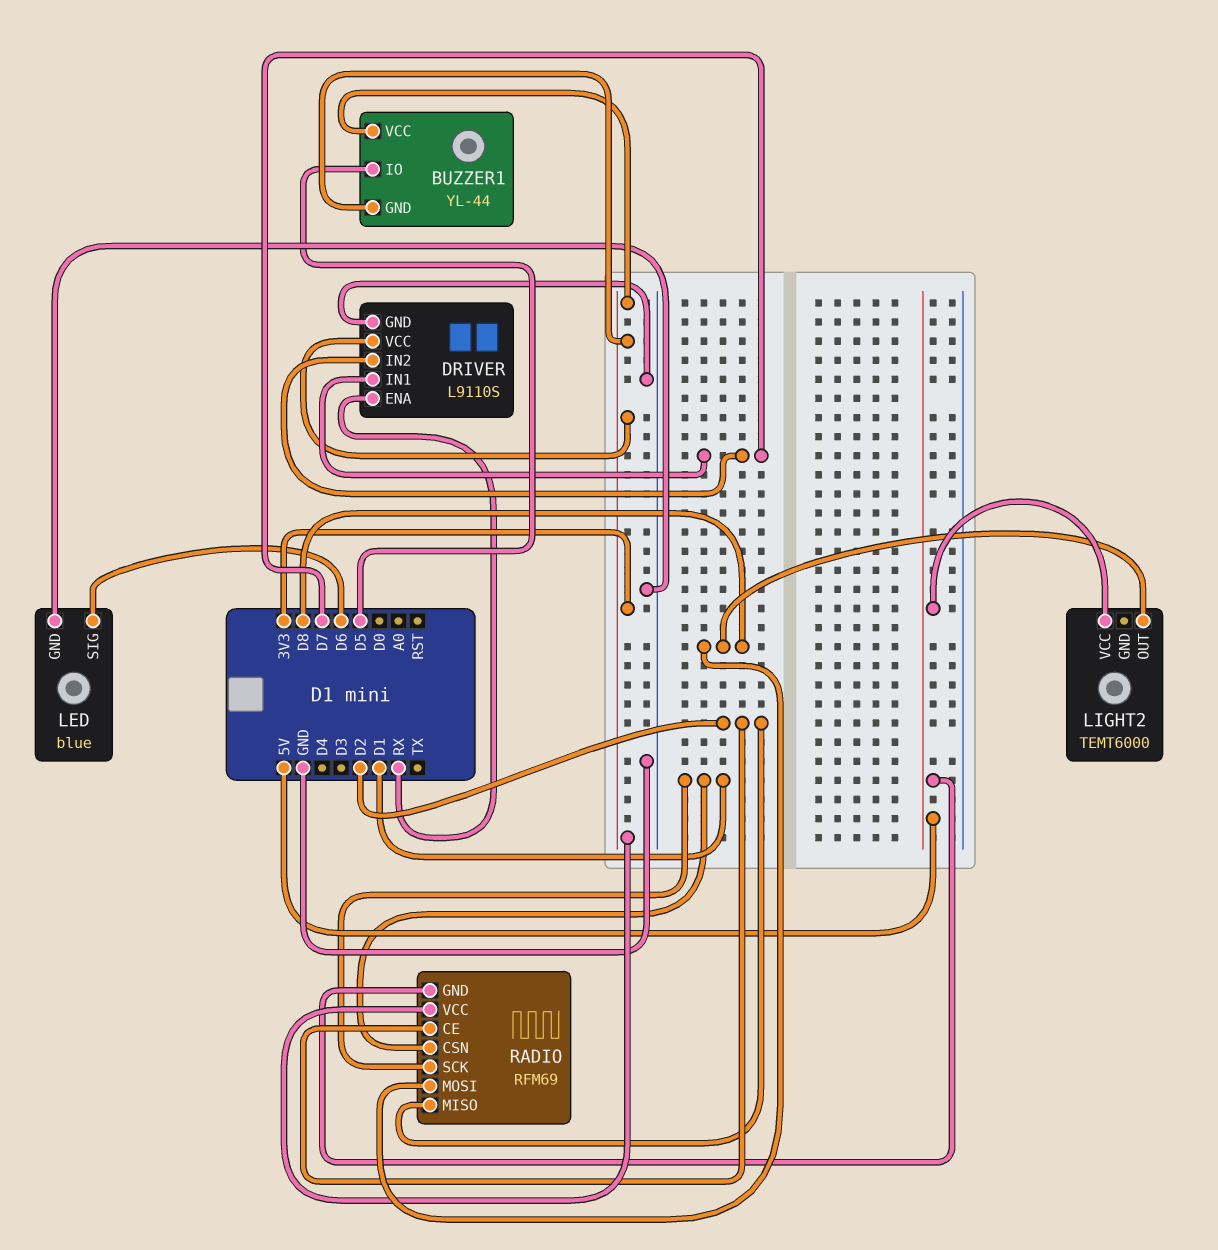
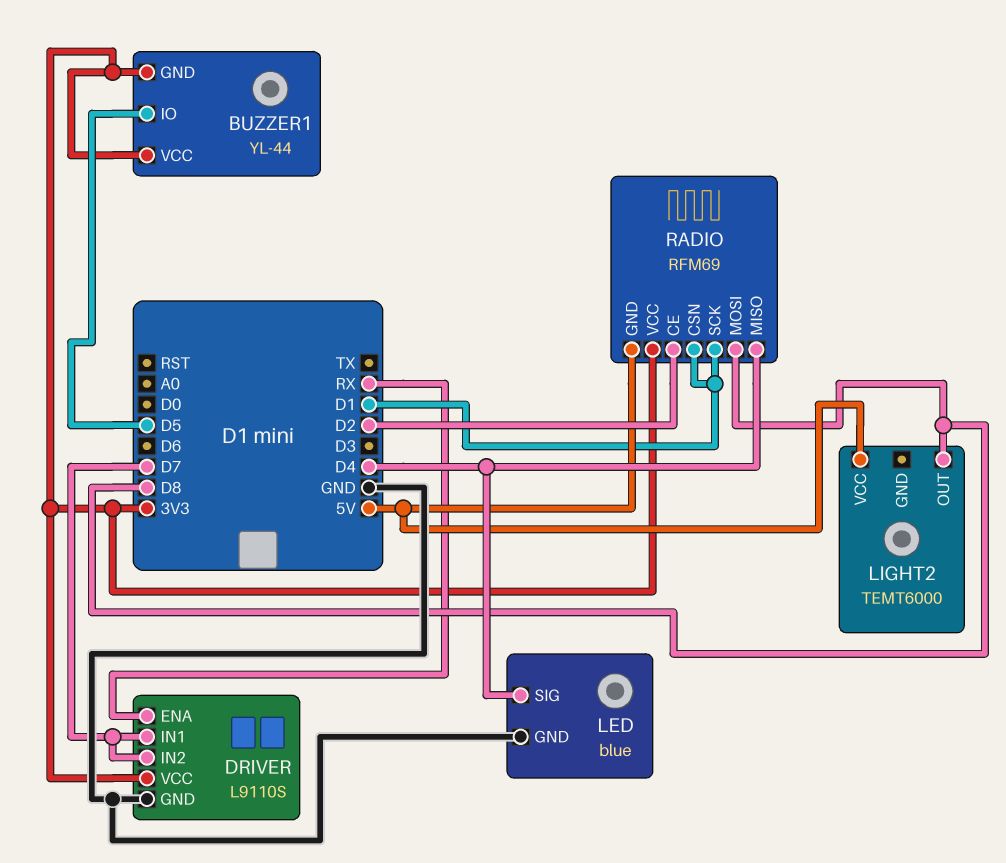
LED pin SIG: D6 -> D4
RADIO pin MISO: D2 -> D4

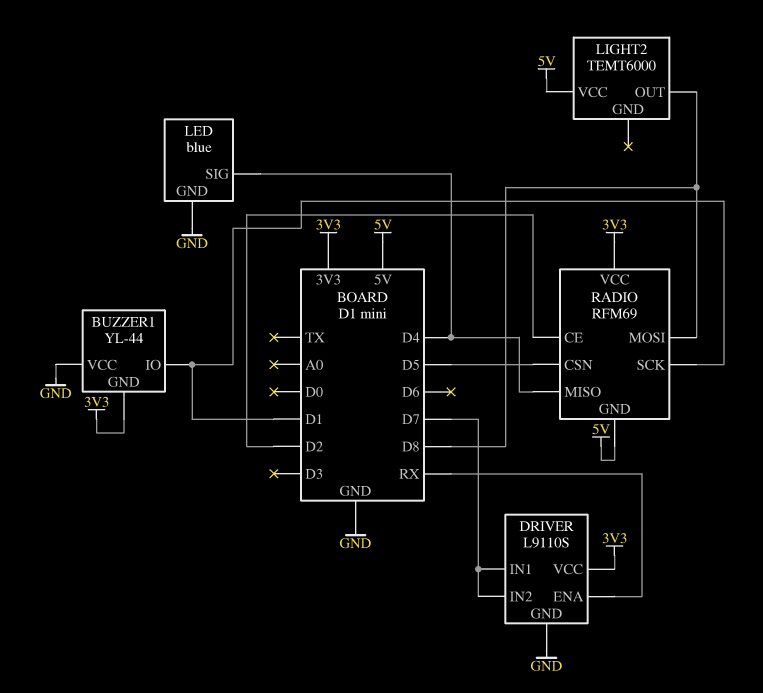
BUZZER1 pin IO: D5 -> D1
BUZZER1 pin VCC: 3V3 -> GND
RADIO pin CSN: D1 -> D5

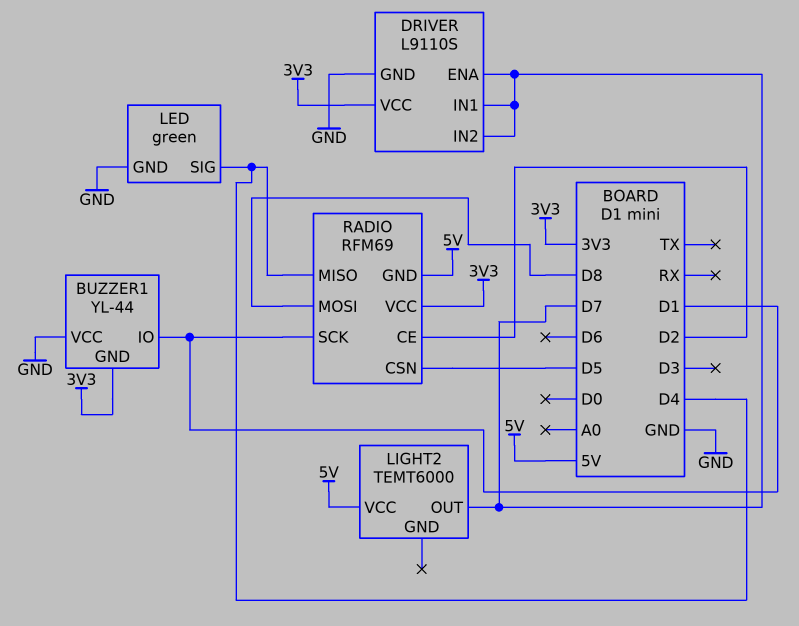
DRIVER pin ENA: RX -> D7
LED: blue -> green
LIGHT2 pin OUT: D8 -> D7

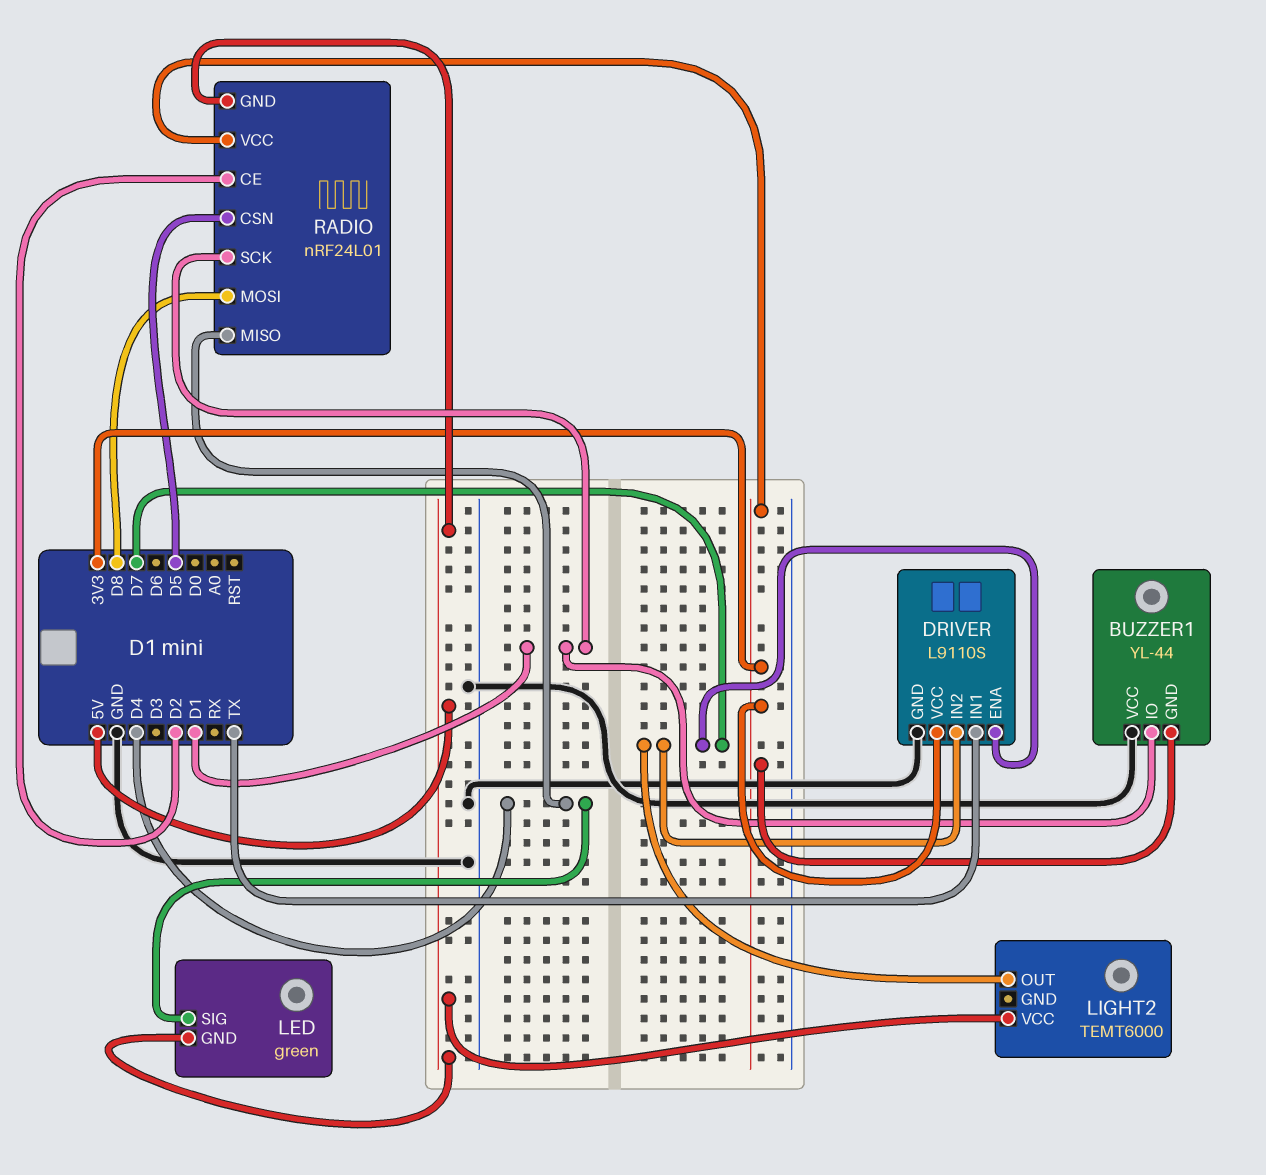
DRIVER pin IN1: D7 -> TX
LED pin GND: GND -> 5V
RADIO: RFM69 -> nRF24L01

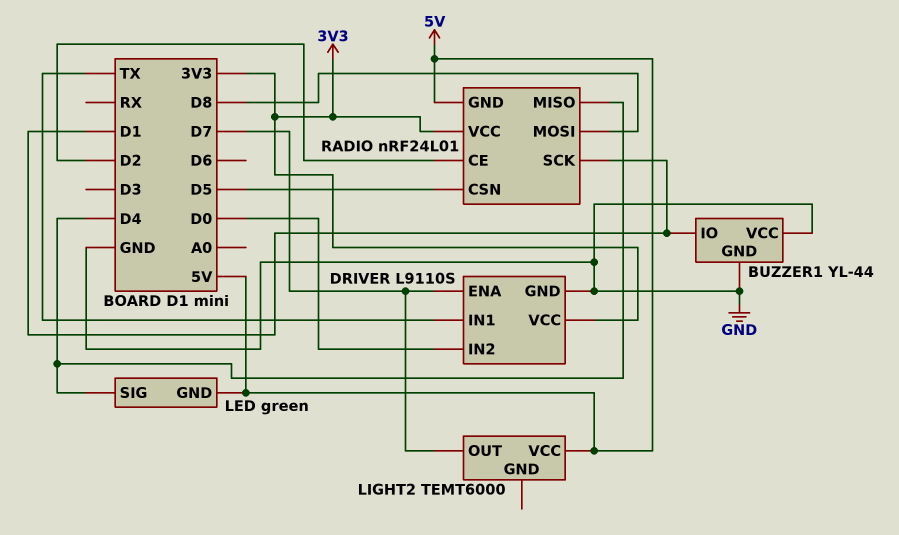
BUZZER1 pin GND: 3V3 -> GND
DRIVER pin IN2: D7 -> D0

